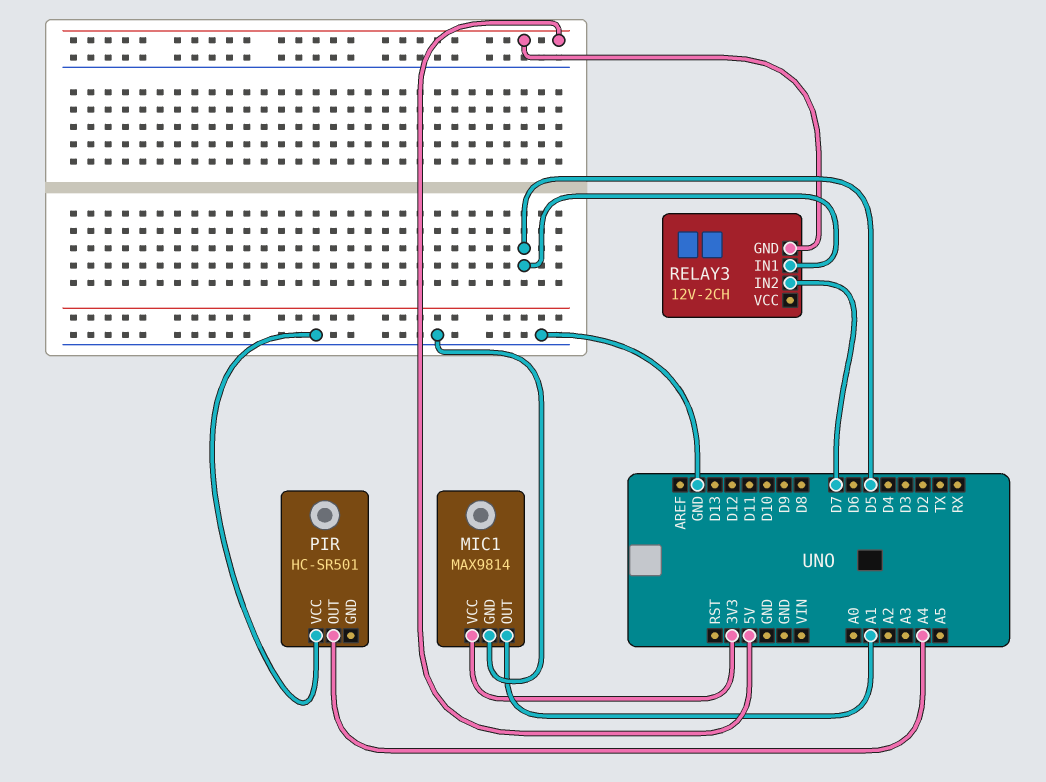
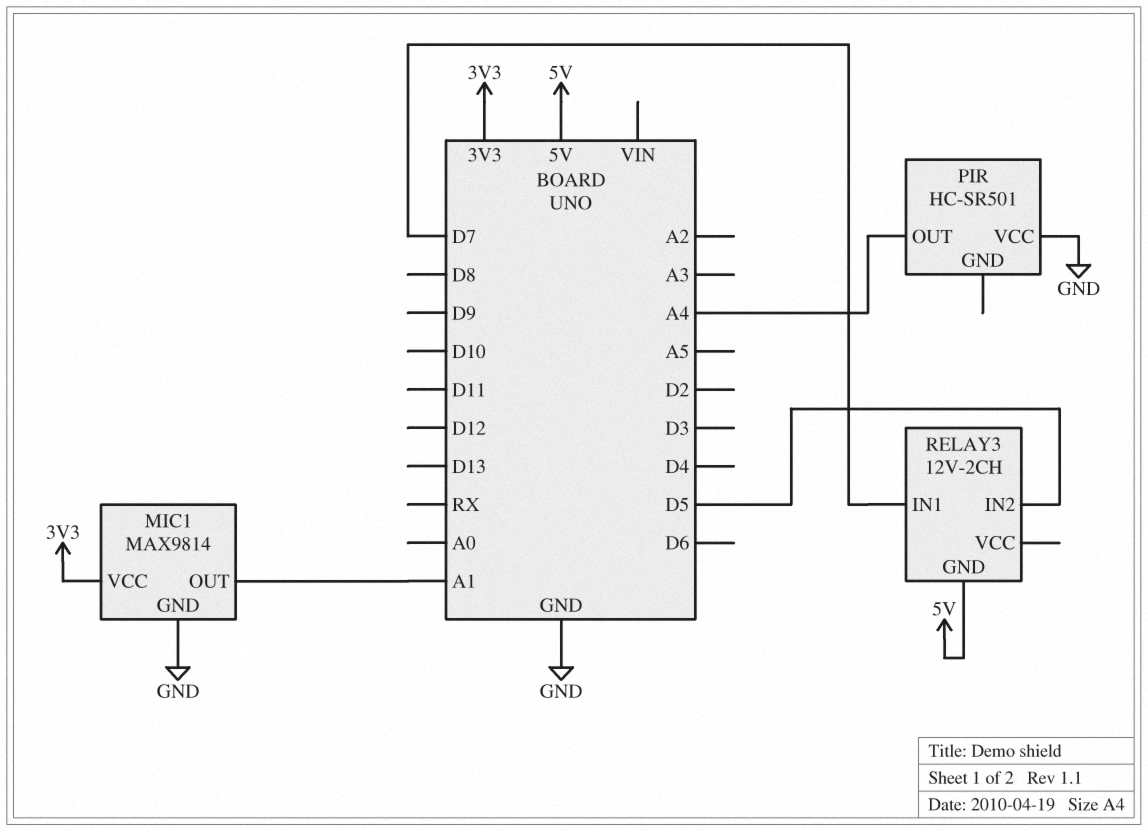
RELAY3 pin IN1: D5 -> D7
RELAY3 pin IN2: D7 -> D5

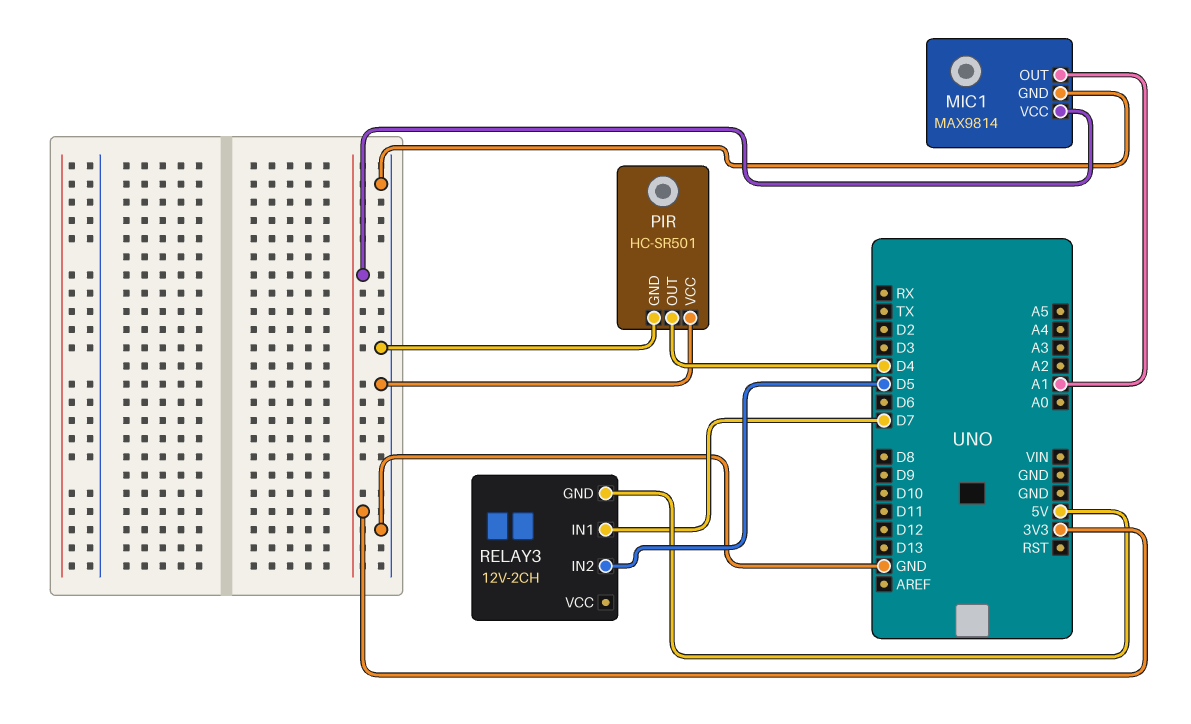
PIR pin GND: none -> GND
PIR pin OUT: A4 -> D4

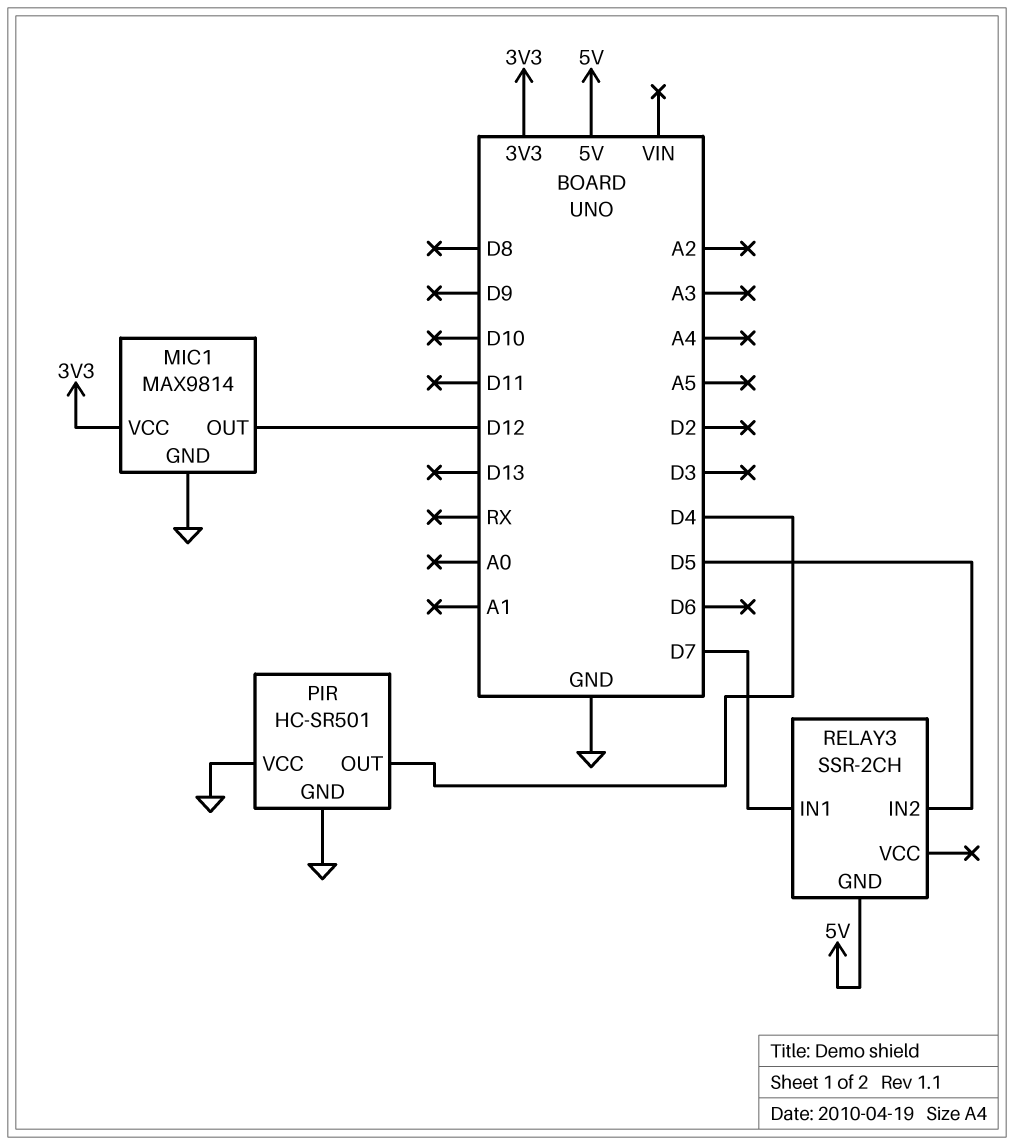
MIC1 pin OUT: A1 -> D12
RELAY3: 12V-2CH -> SSR-2CH

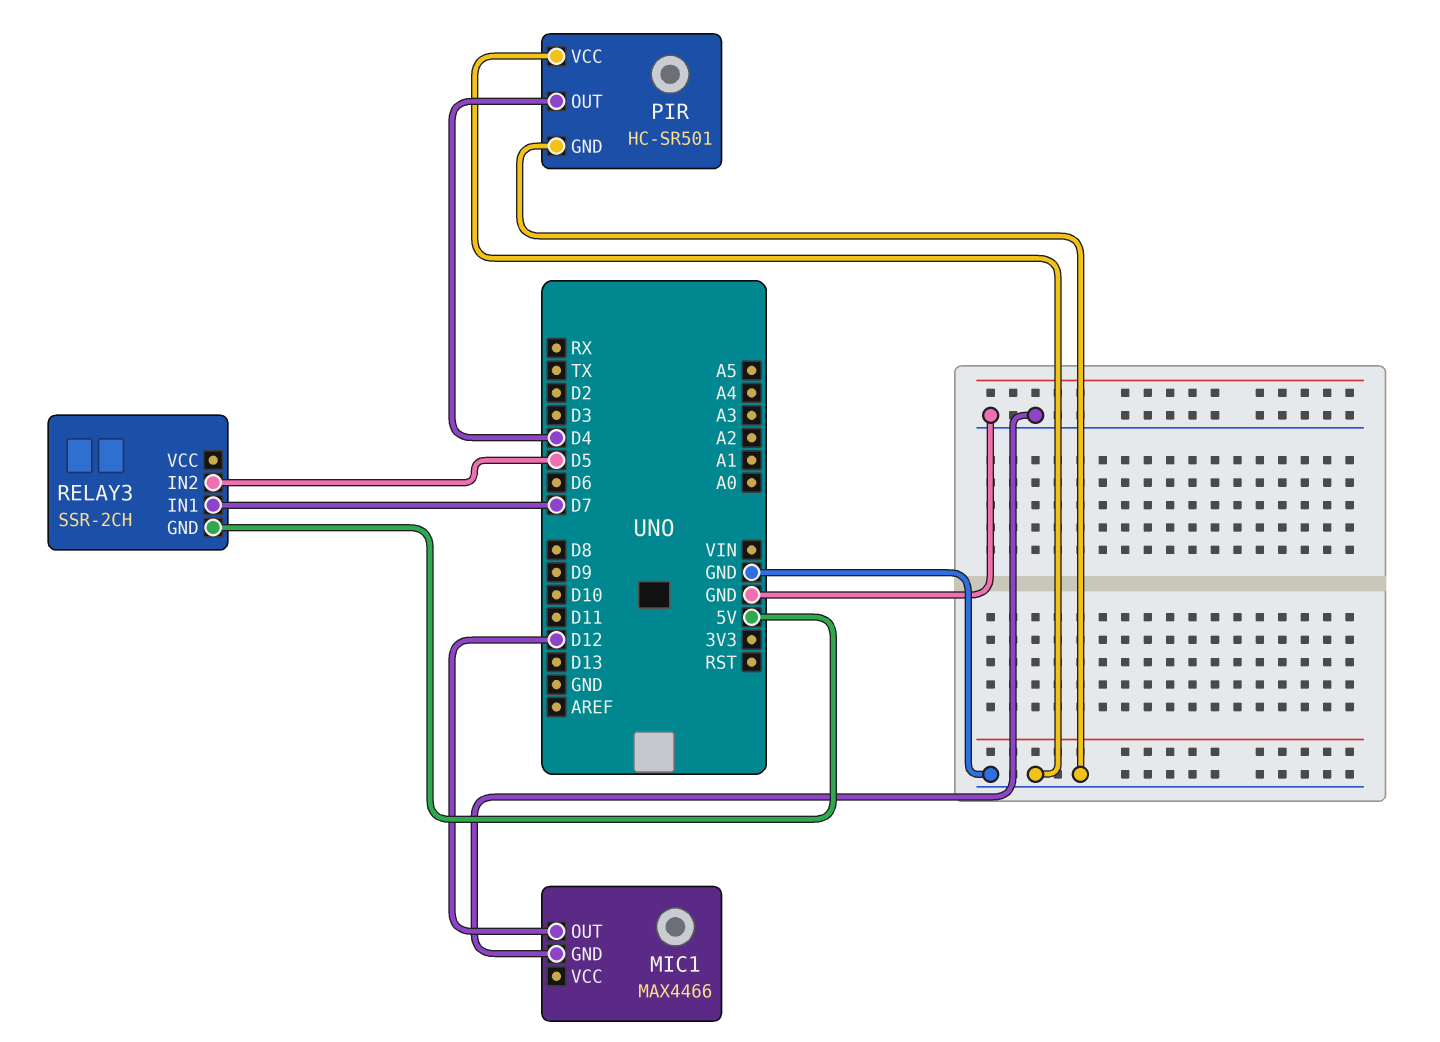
MIC1: MAX9814 -> MAX4466
MIC1 pin VCC: 3V3 -> none

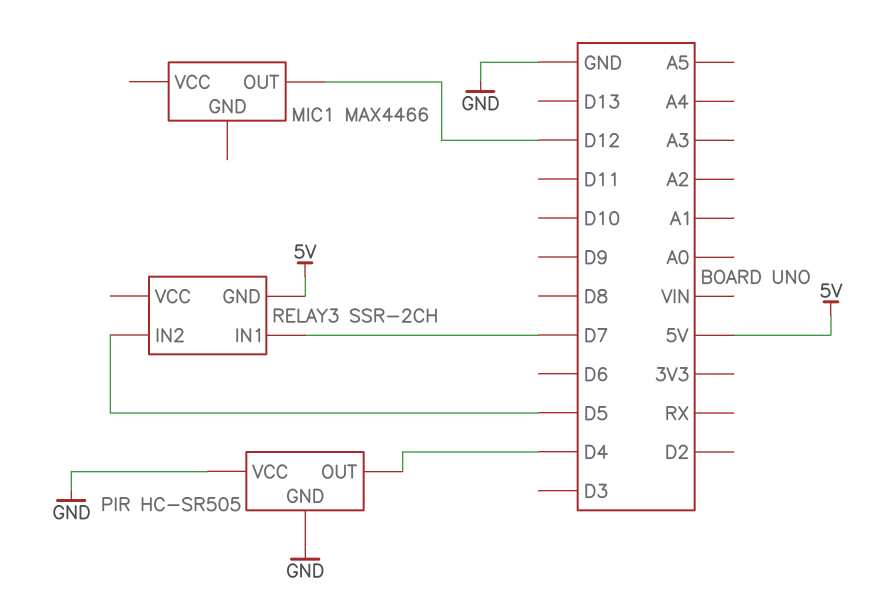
MIC1 pin GND: GND -> none
PIR: HC-SR501 -> HC-SR505

